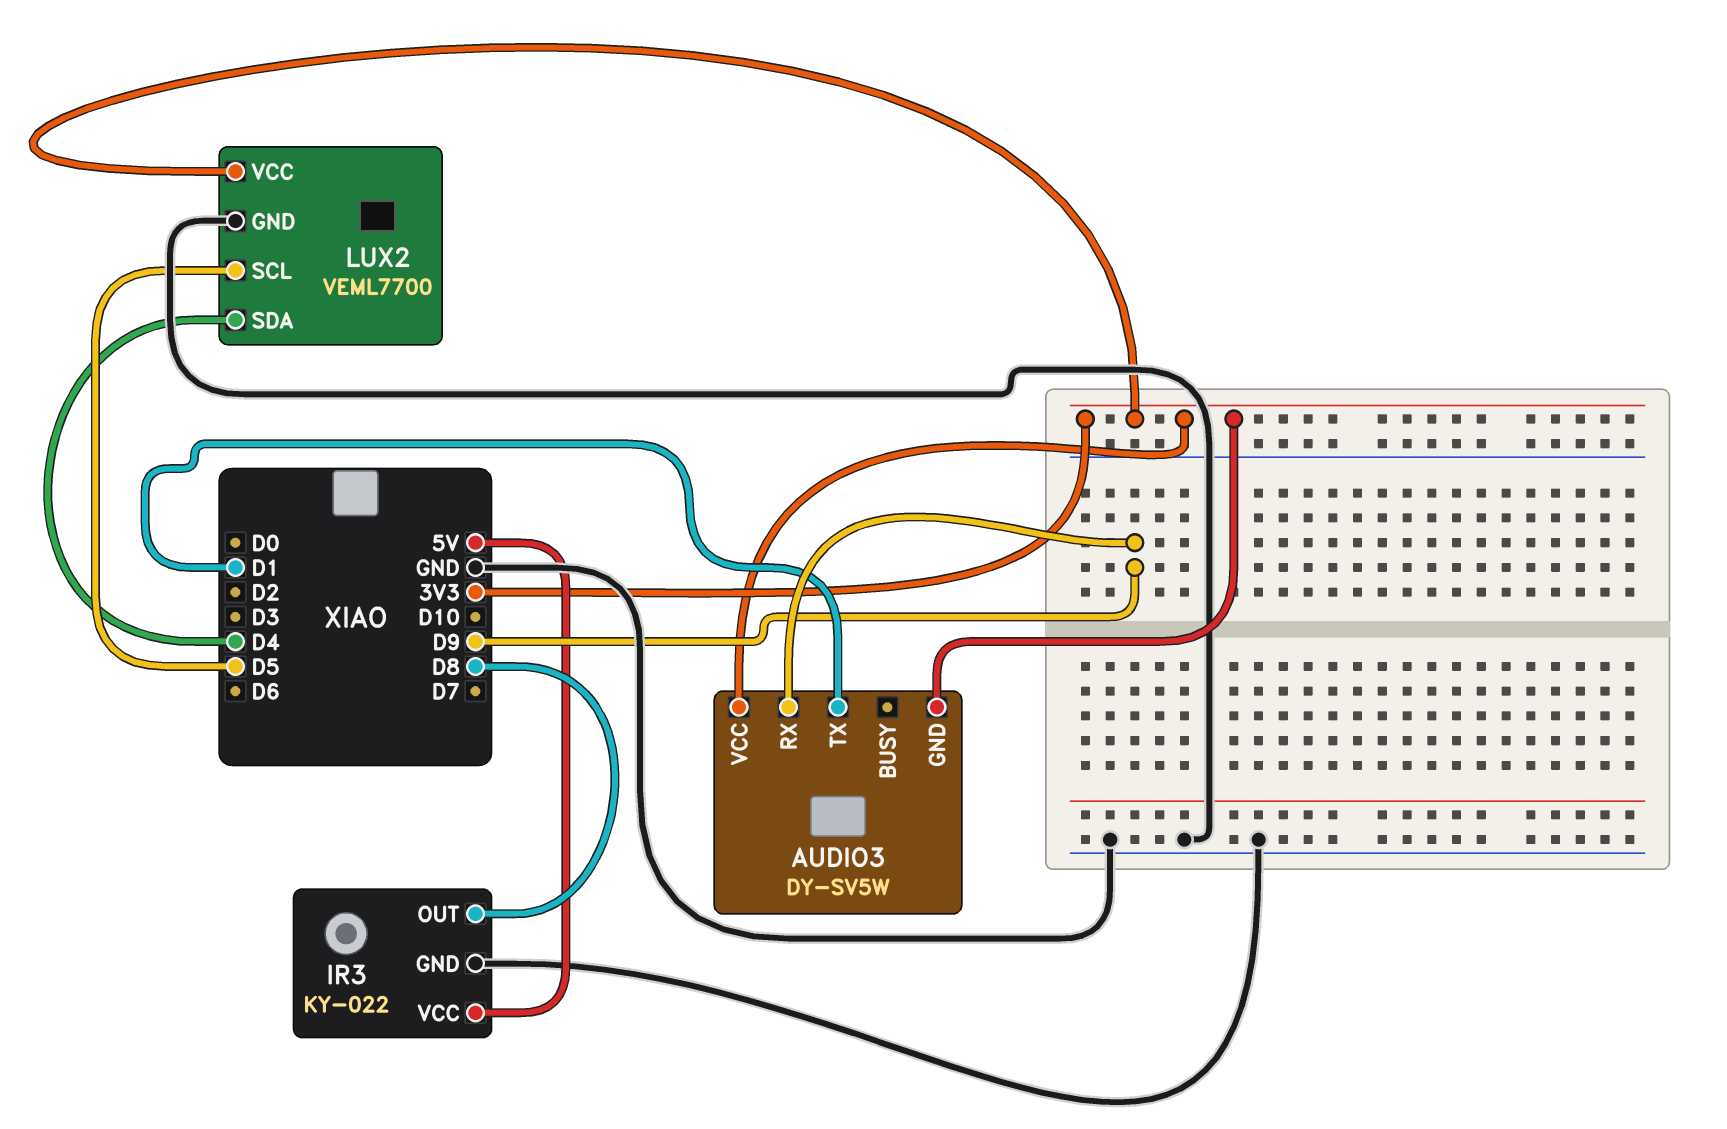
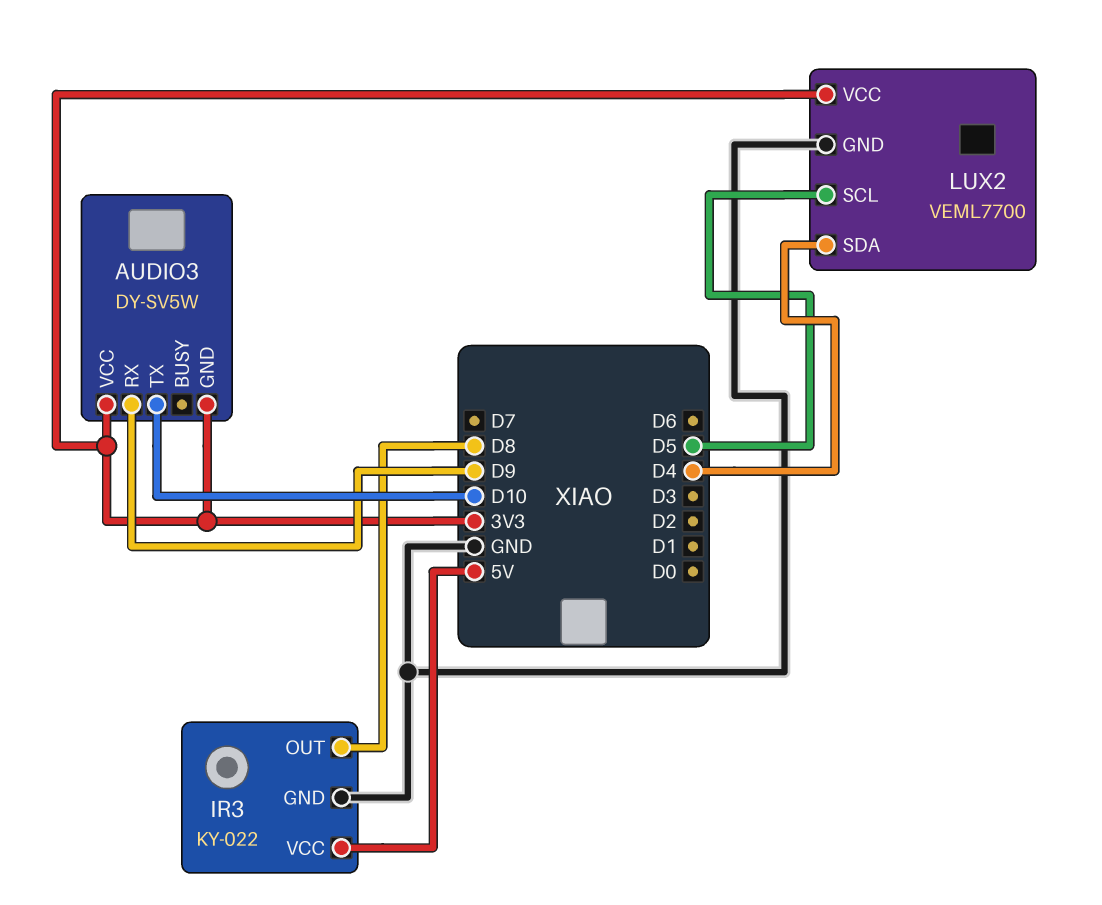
AUDIO3 pin TX: D1 -> D10

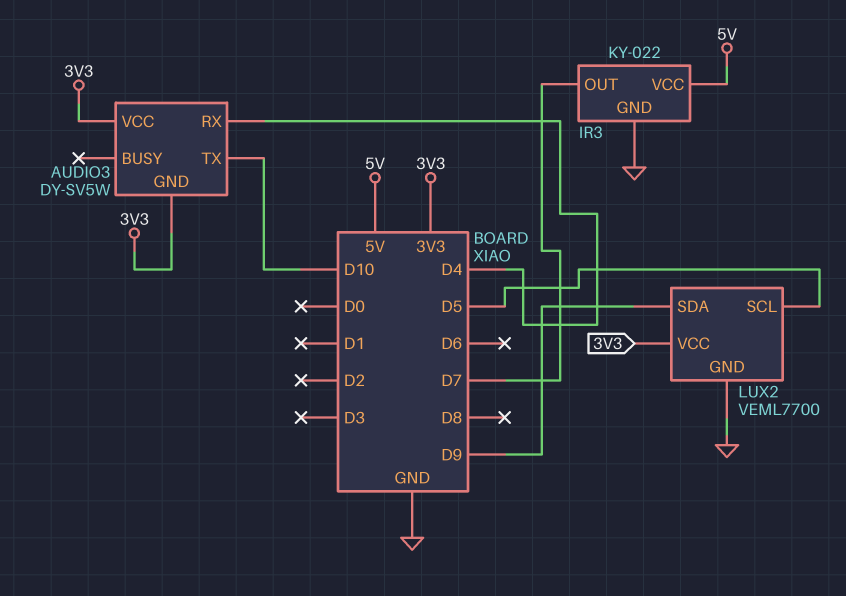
AUDIO3 pin RX: D9 -> D4
IR3 pin OUT: D8 -> D7
LUX2 pin SDA: D4 -> D9

